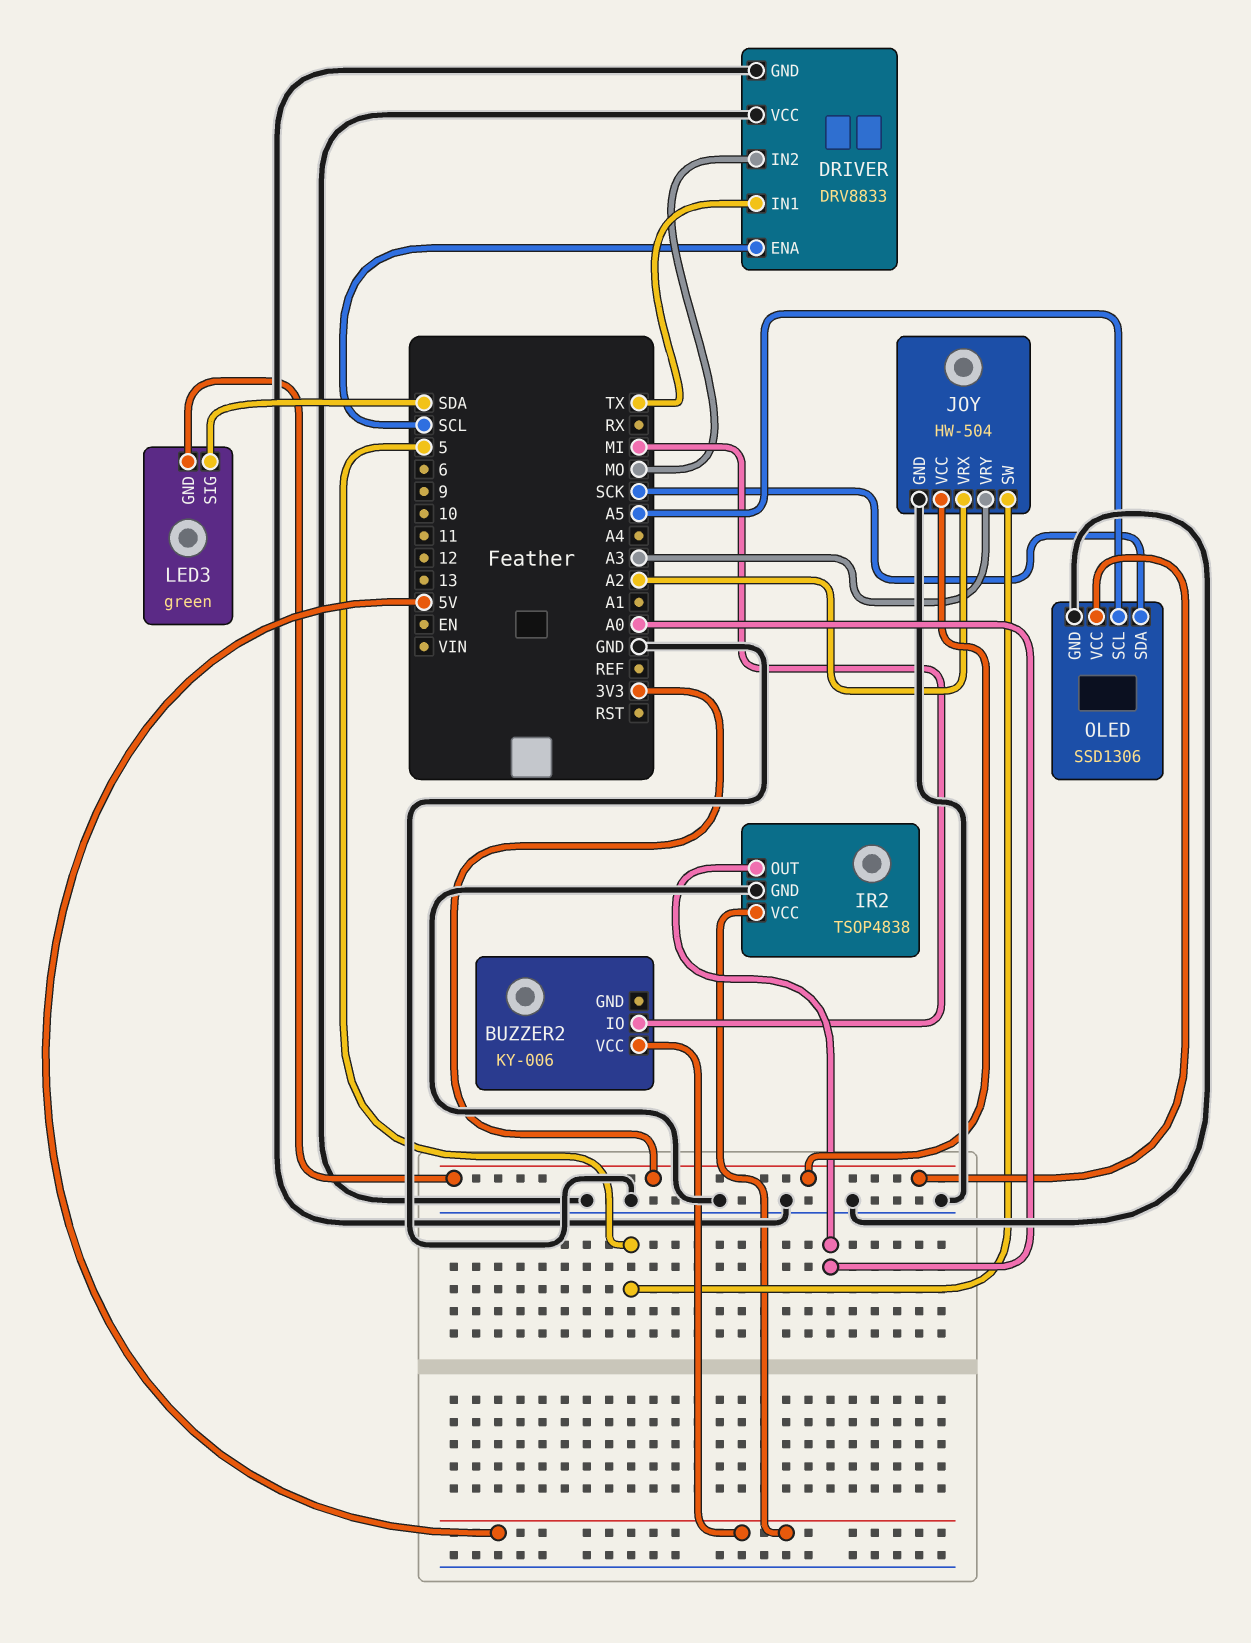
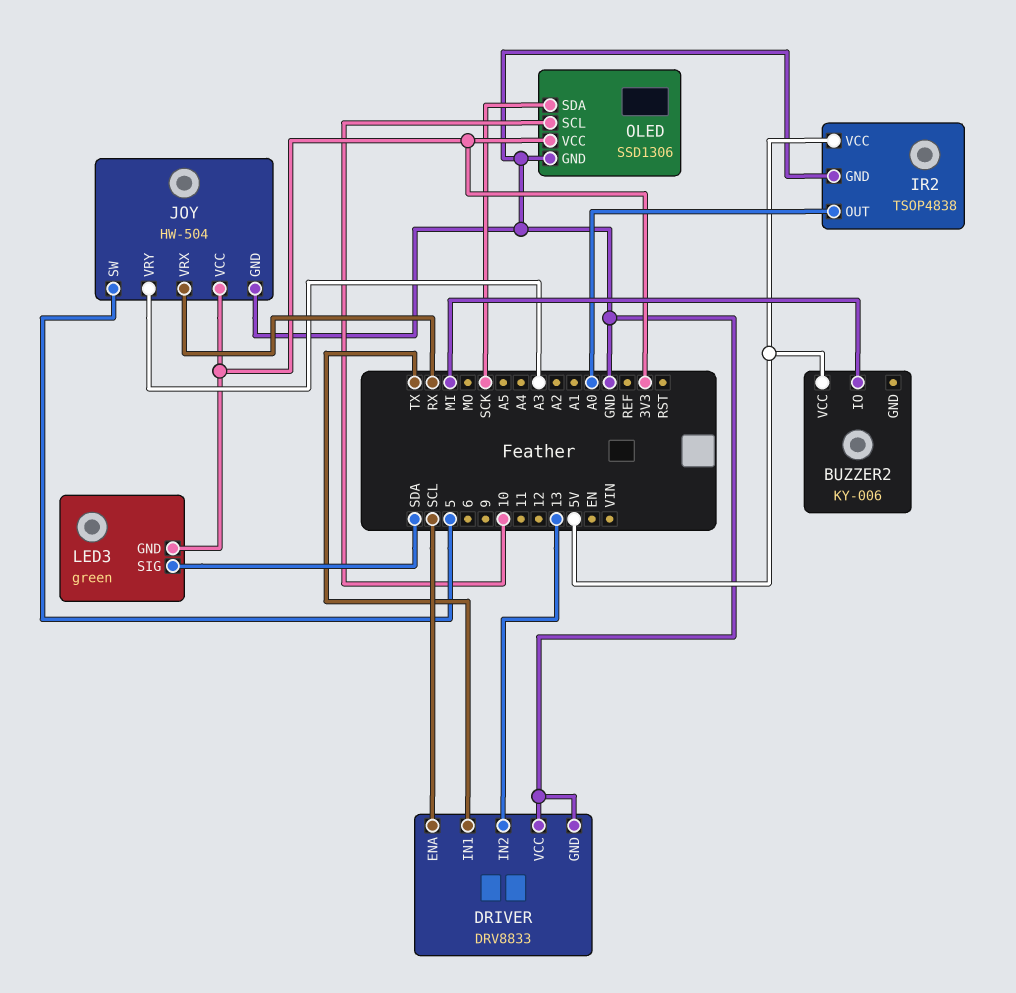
DRIVER pin IN2: MO -> 13
JOY pin VRX: A2 -> RX
OLED pin SCL: A5 -> 10

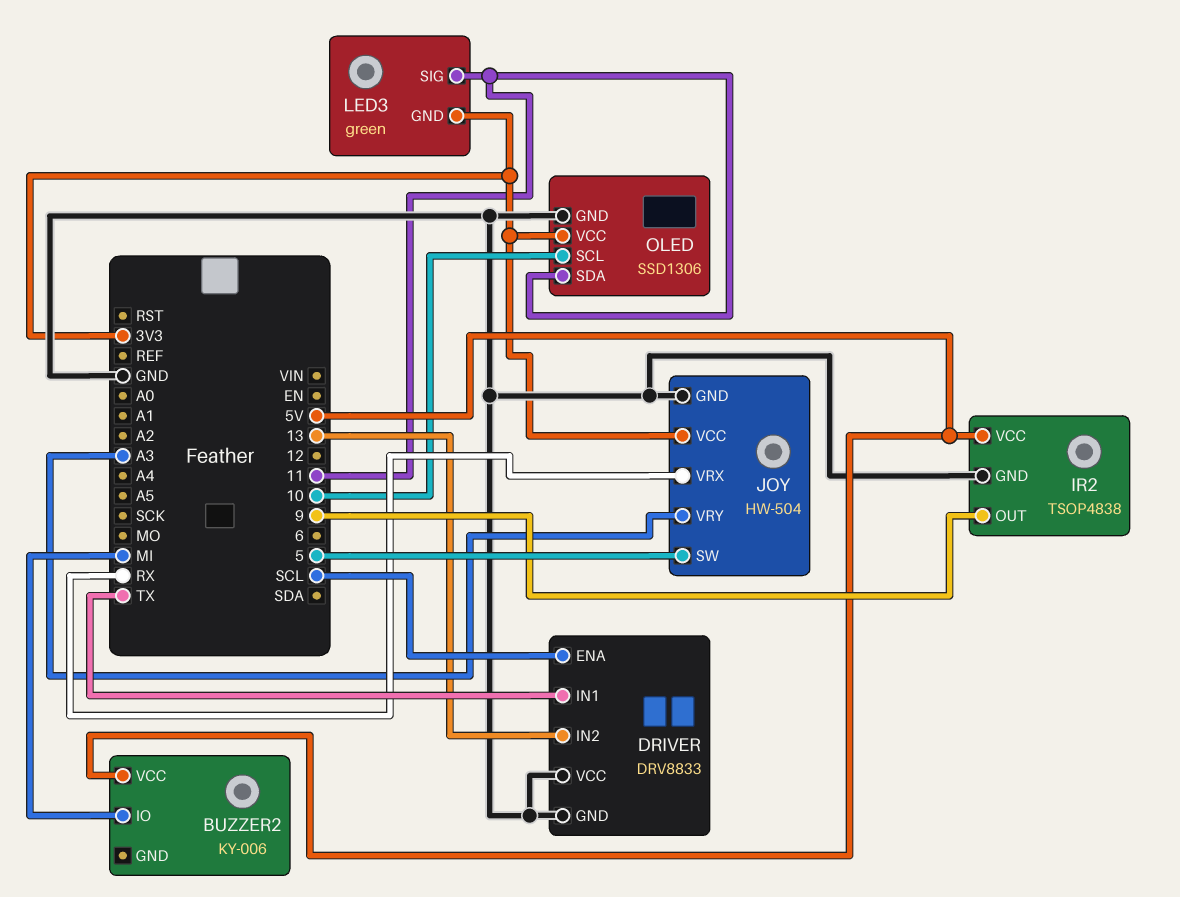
IR2 pin OUT: A0 -> 9
LED3 pin SIG: SDA -> 11
OLED pin SDA: SCK -> 11

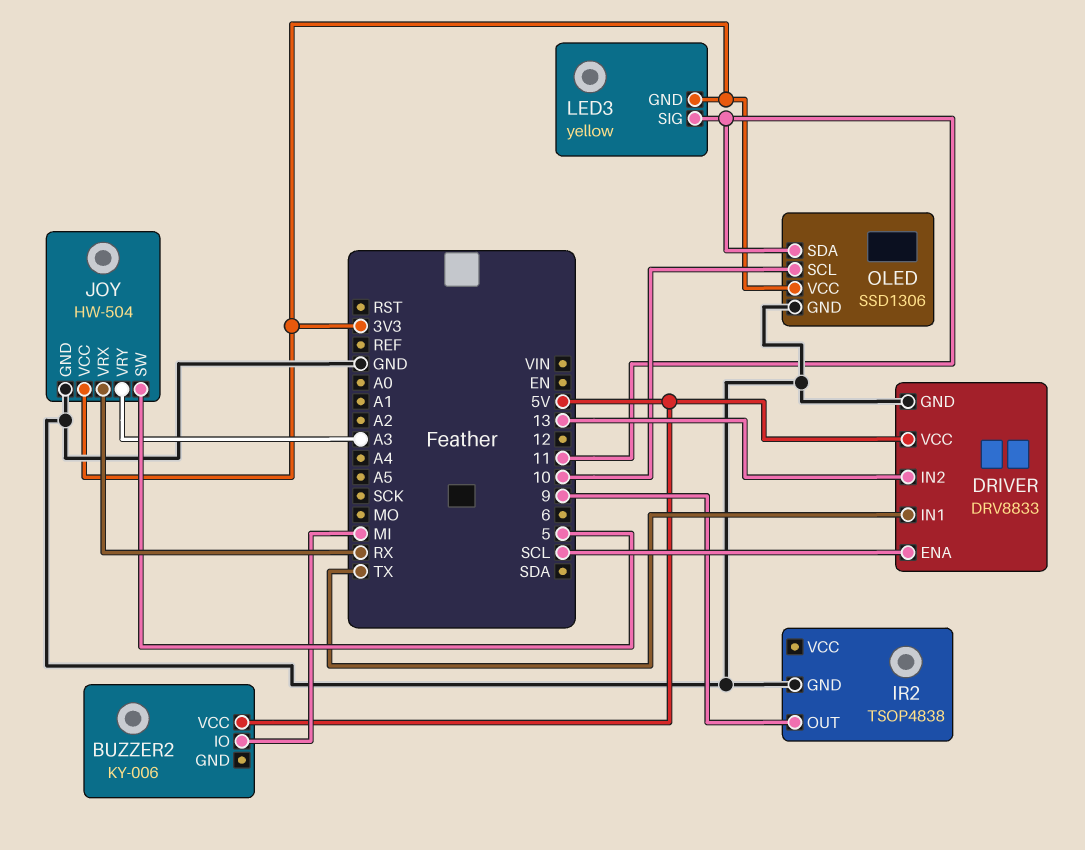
DRIVER pin VCC: GND -> 5V
IR2 pin VCC: 5V -> none
LED3: green -> yellow

